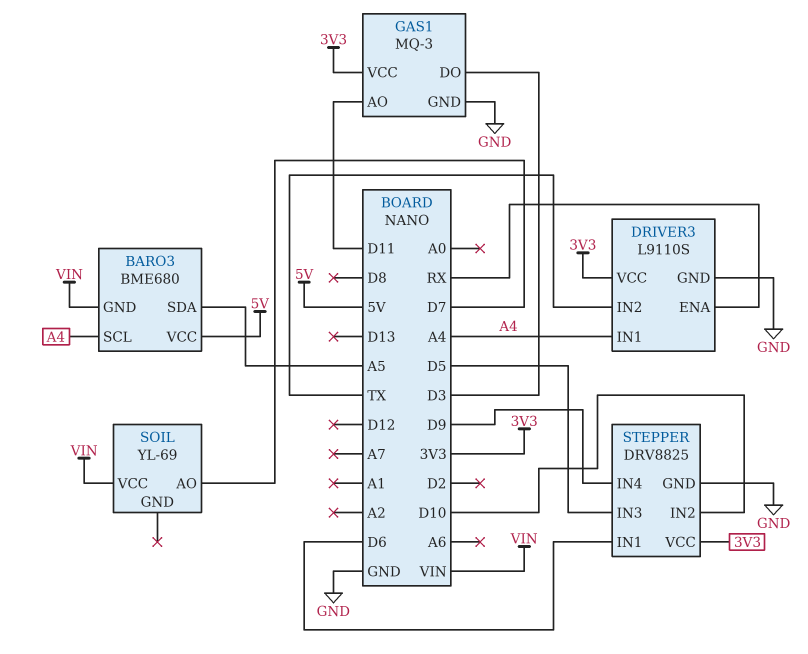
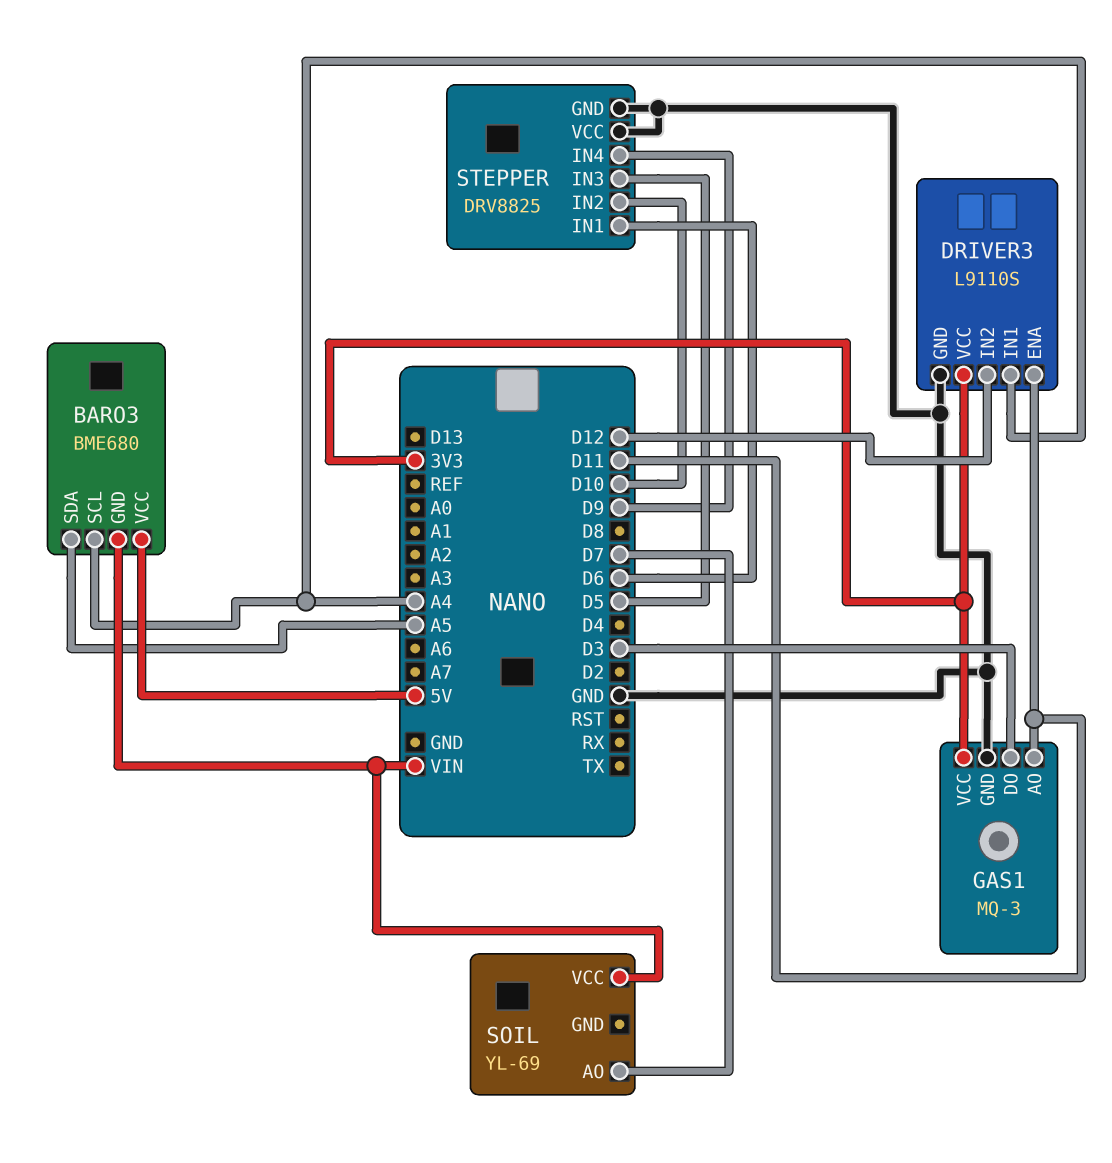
DRIVER3 pin ENA: RX -> D11
DRIVER3 pin IN2: TX -> D12
STEPPER pin VCC: 3V3 -> GND

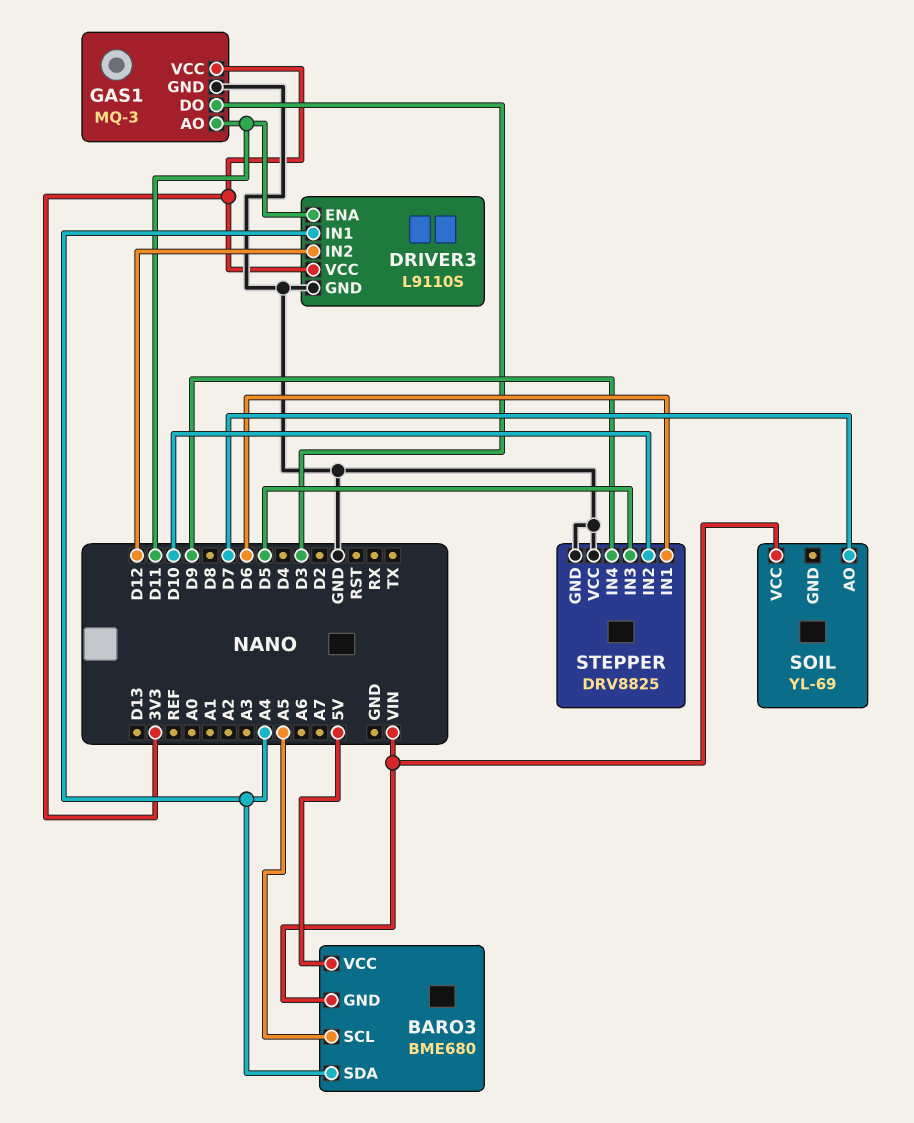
BARO3 pin SCL: A4 -> A5
BARO3 pin SDA: A5 -> A4

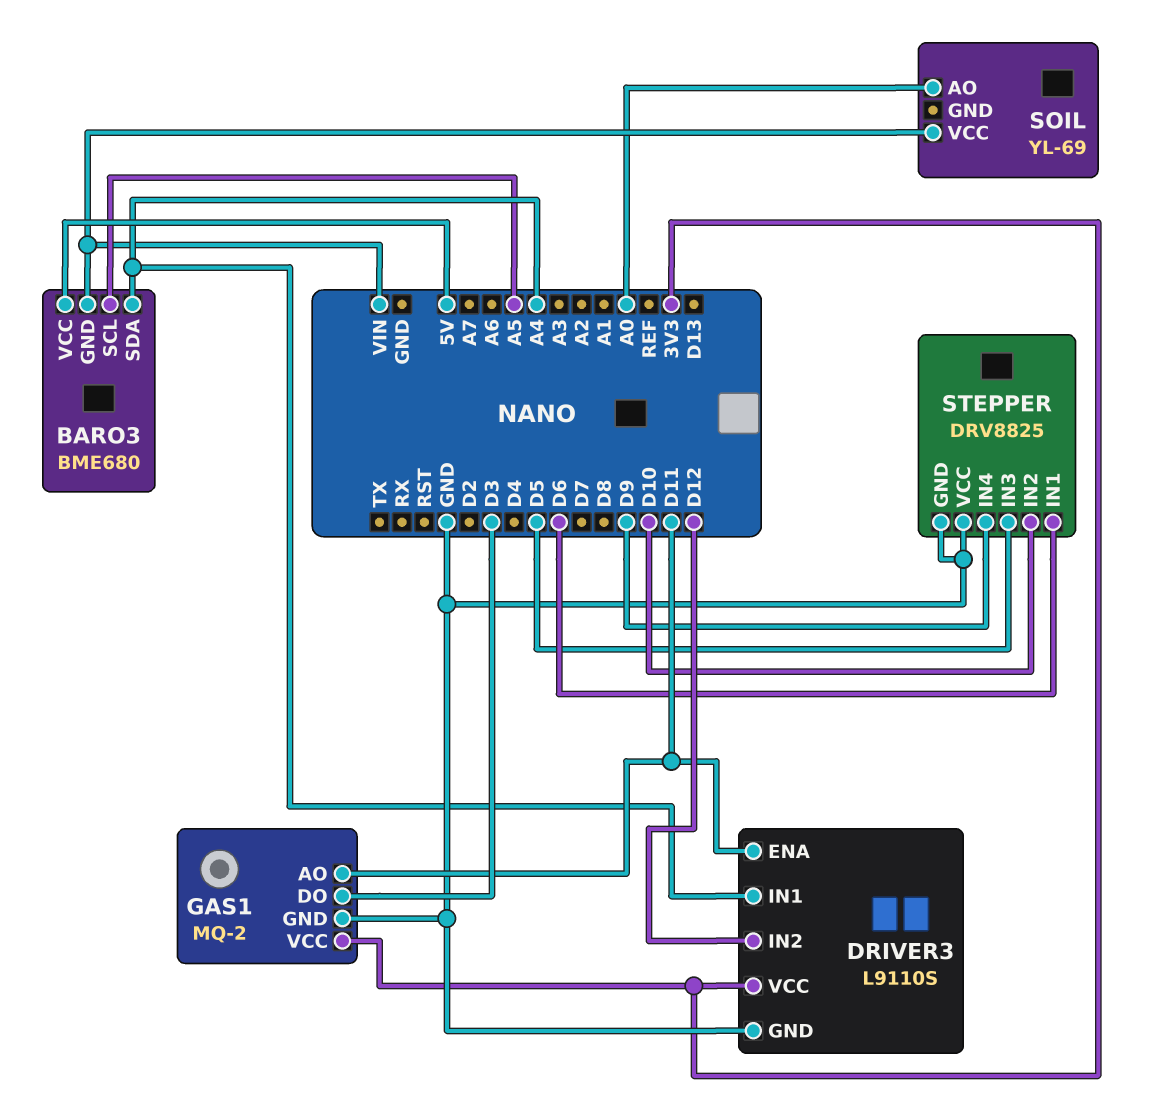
GAS1: MQ-3 -> MQ-2
SOIL pin AO: D7 -> A0

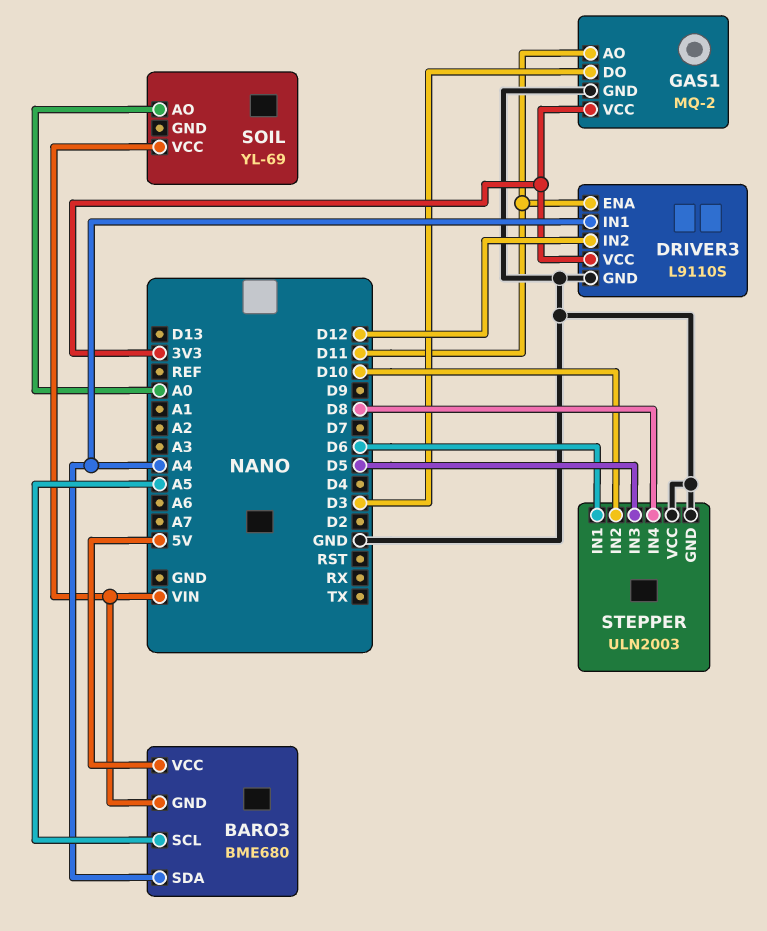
STEPPER: DRV8825 -> ULN2003
STEPPER pin IN4: D9 -> D8

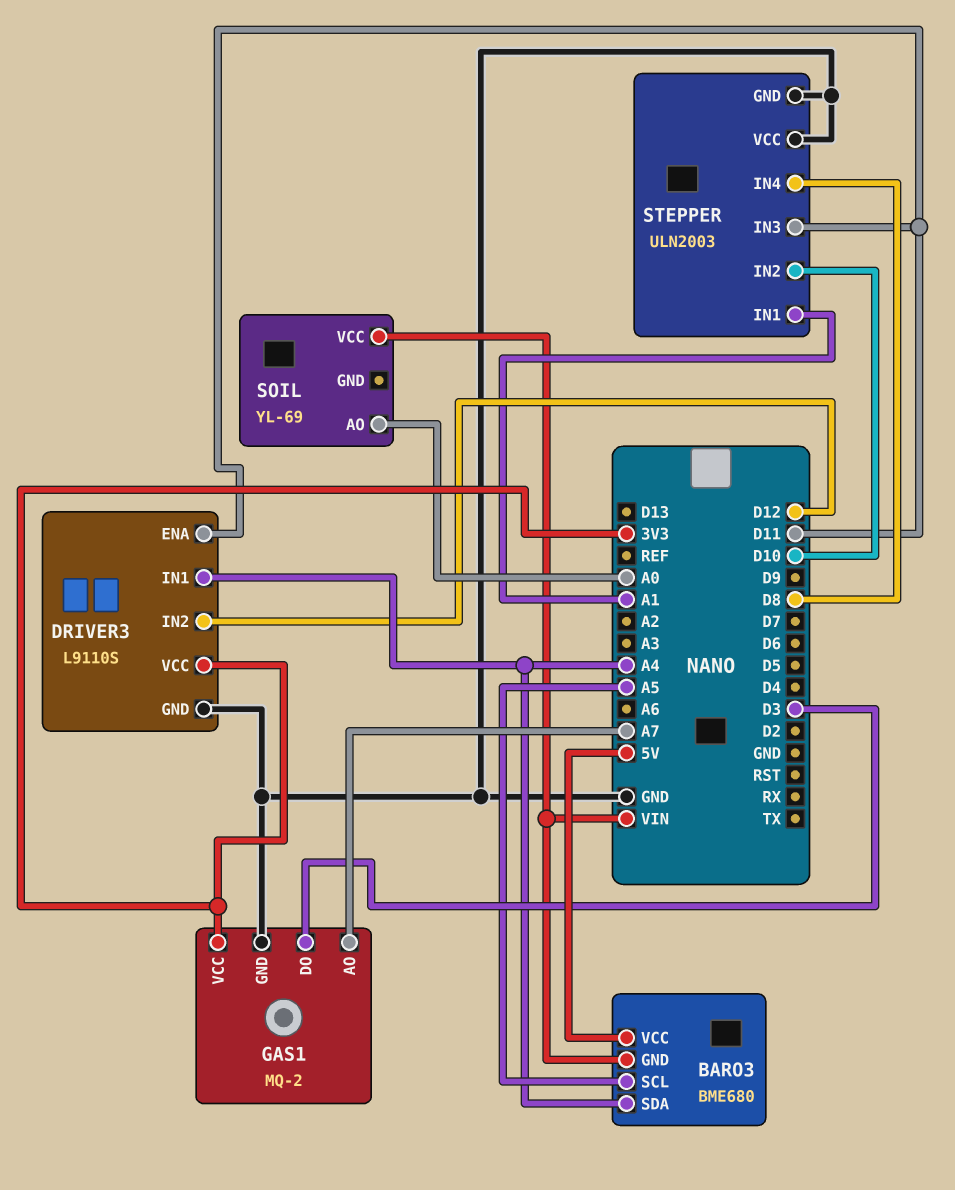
GAS1 pin AO: D11 -> A7
STEPPER pin IN1: D6 -> A1
STEPPER pin IN3: D5 -> D11

